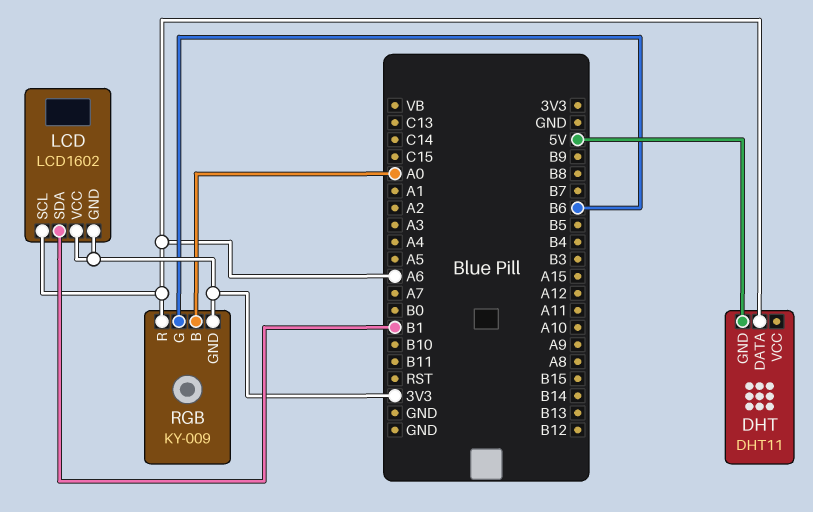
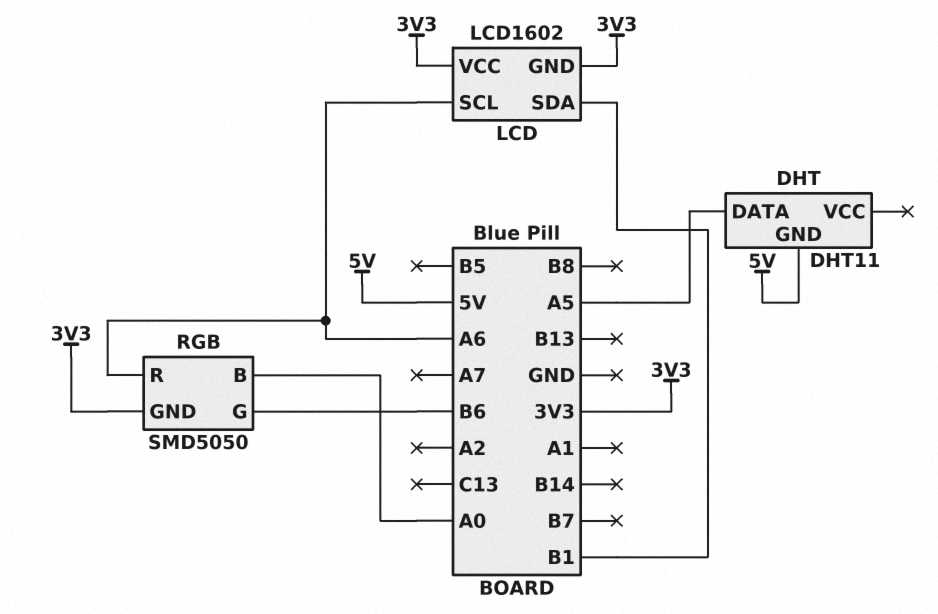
DHT pin DATA: A6 -> A5
RGB: KY-009 -> SMD5050

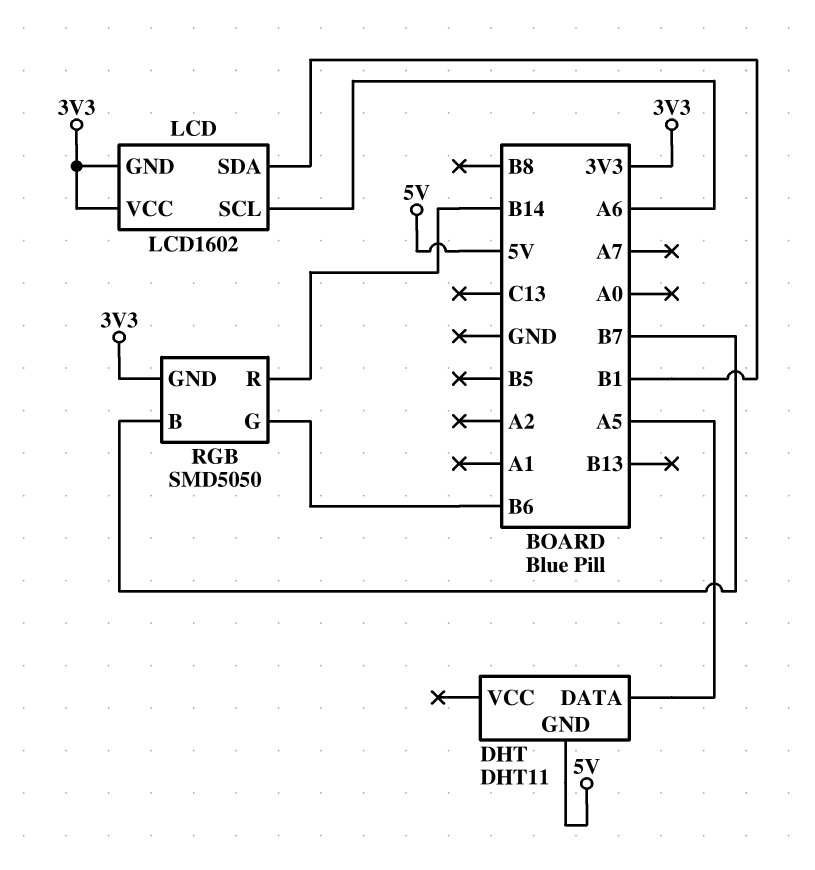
RGB pin B: A0 -> B7
RGB pin R: A6 -> B14

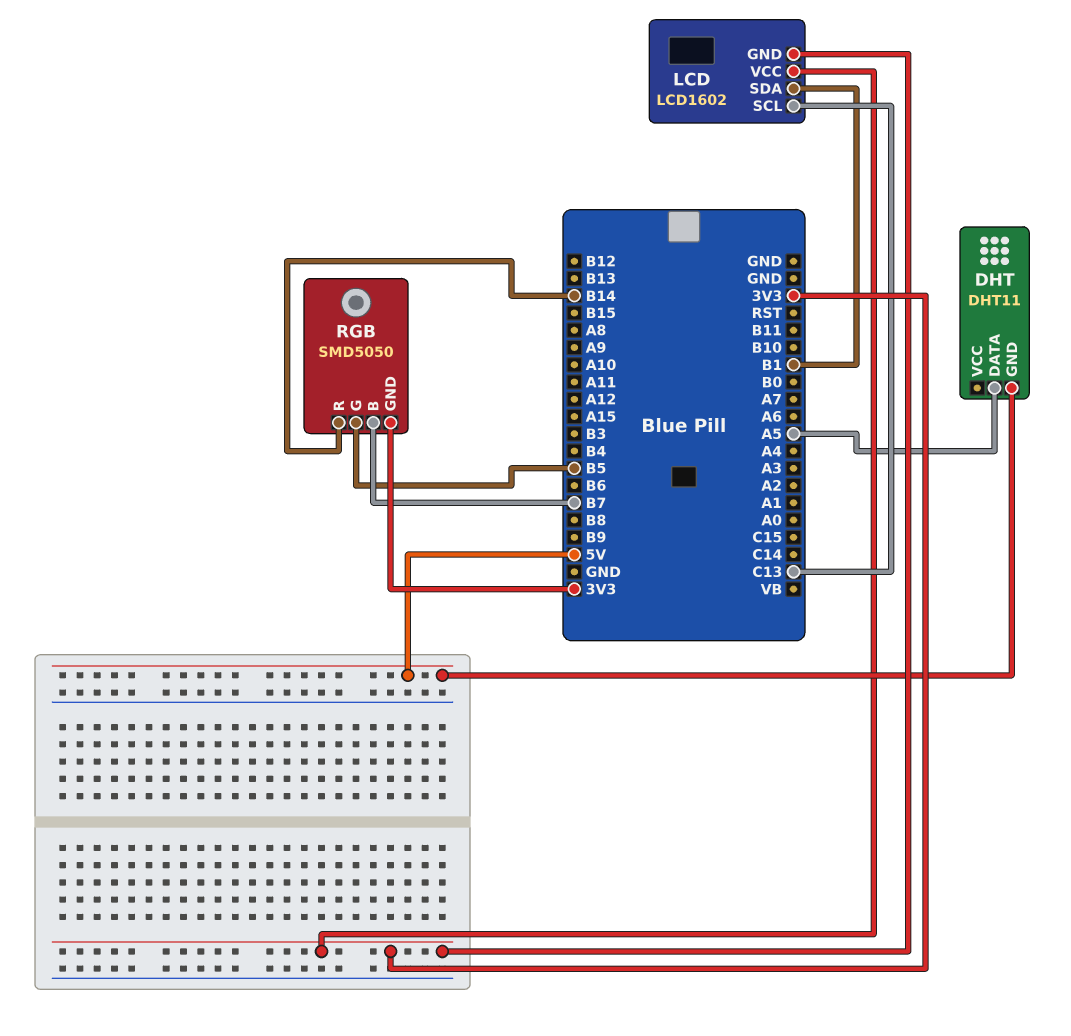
LCD pin SCL: A6 -> C13
RGB pin G: B6 -> B5

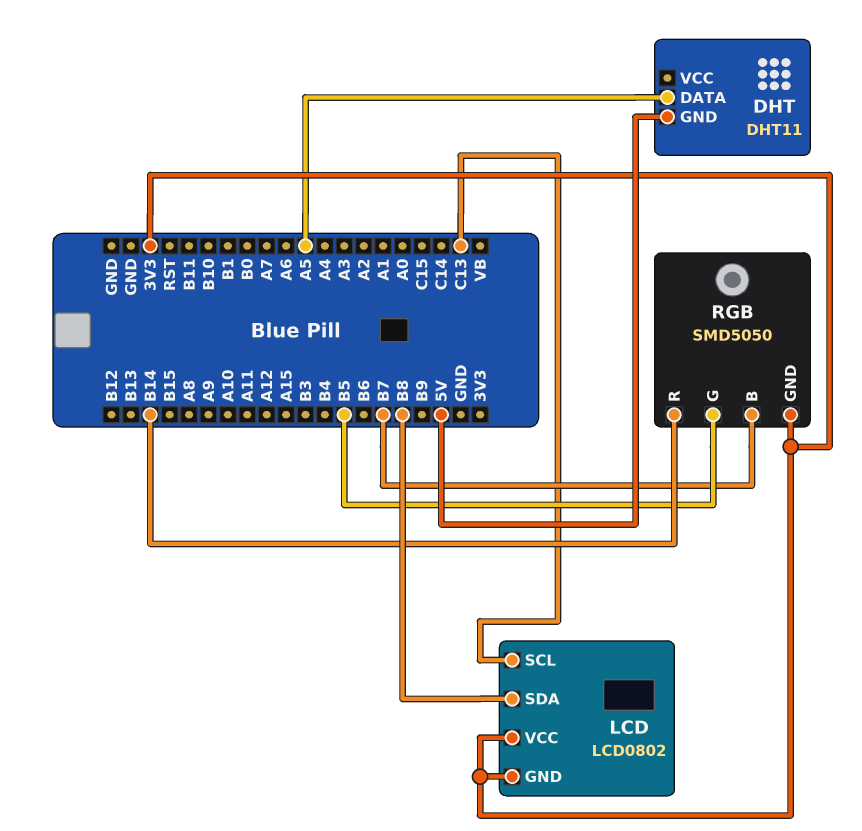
LCD: LCD1602 -> LCD0802
LCD pin SDA: B1 -> B8

